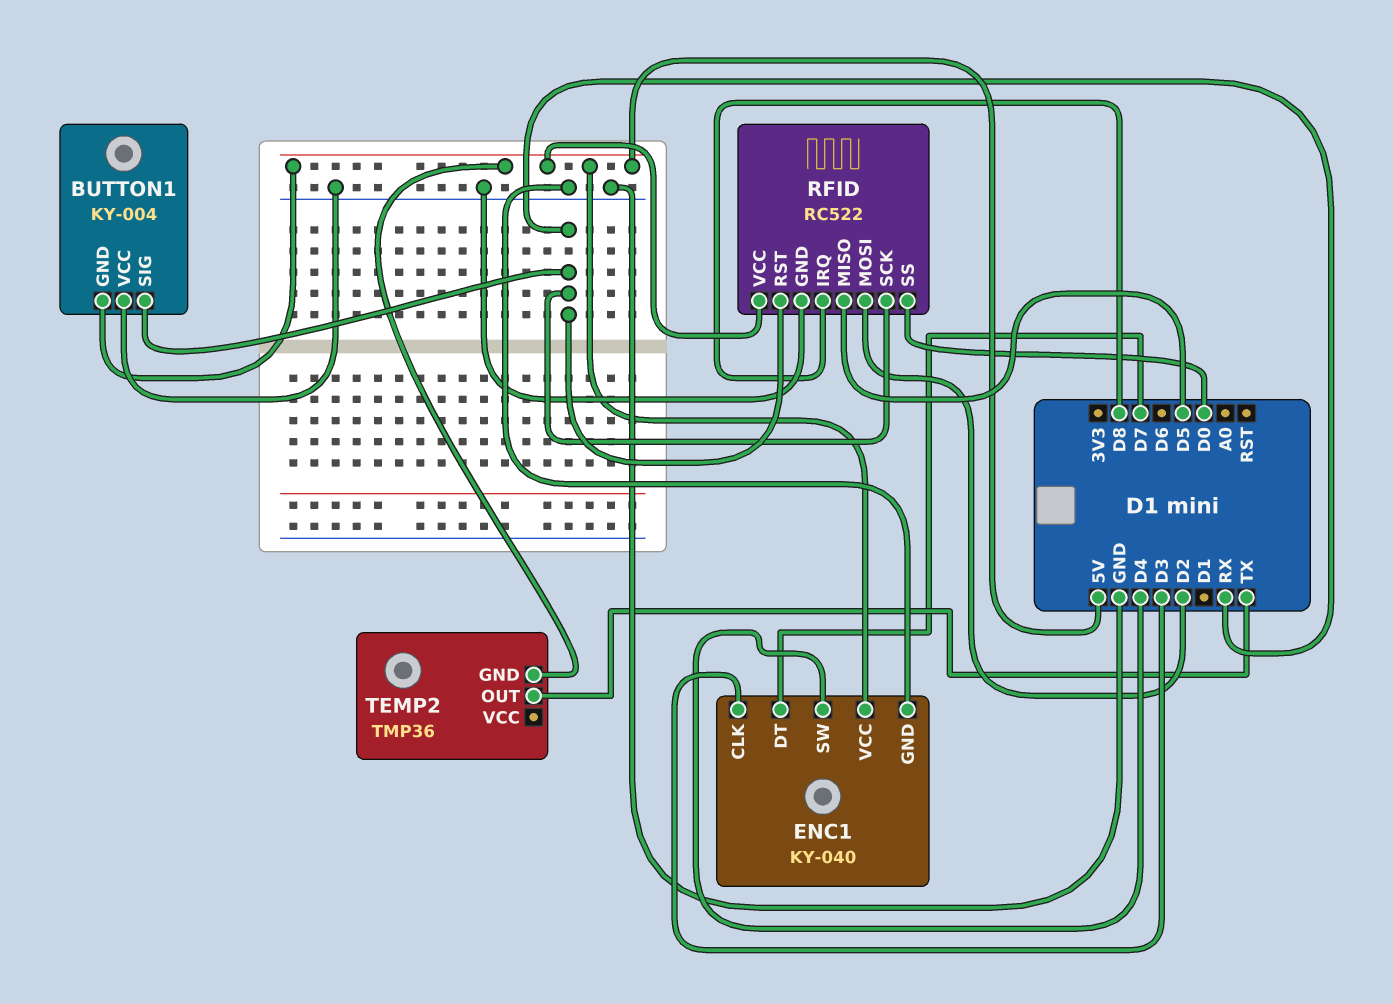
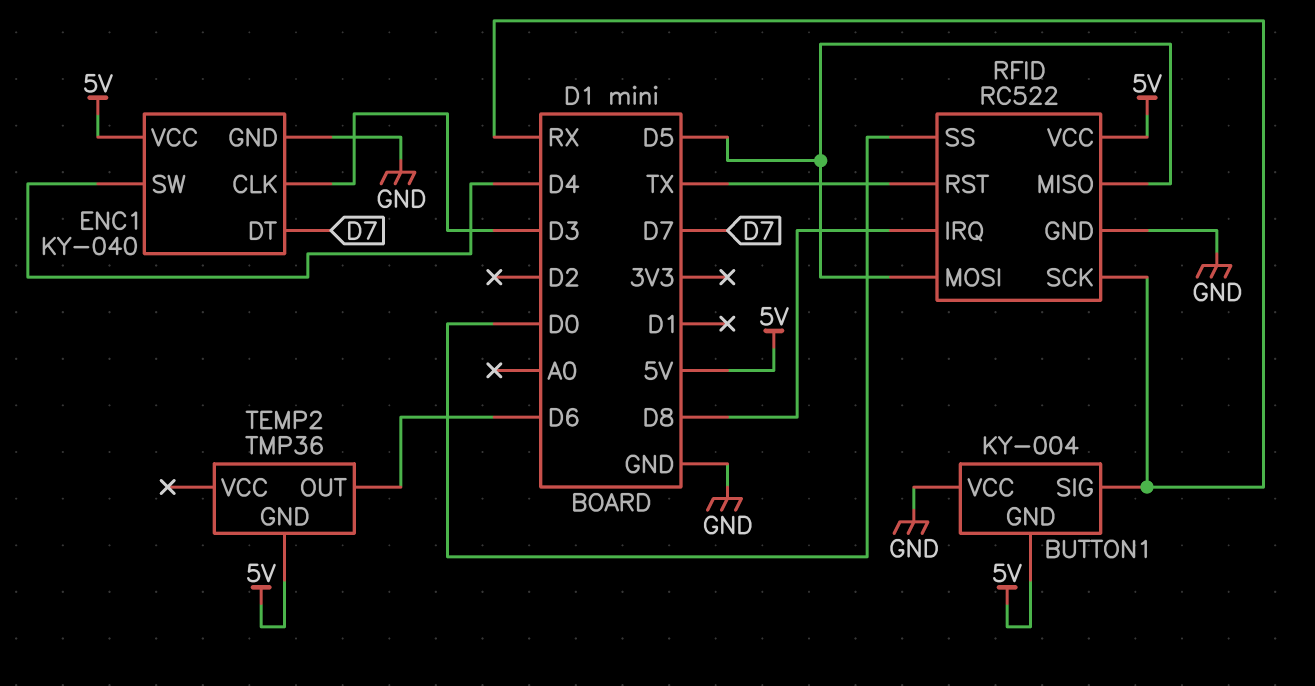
RFID pin MOSI: D2 -> D5
RFID pin RST: RX -> TX
TEMP2 pin OUT: TX -> D6

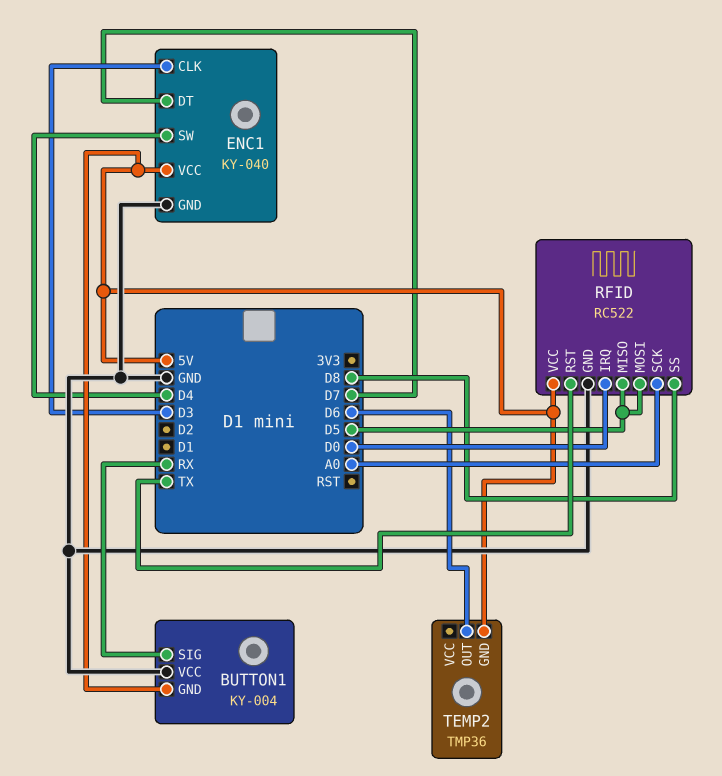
RFID pin IRQ: D8 -> D0
RFID pin SCK: RX -> A0
RFID pin SS: D0 -> D8

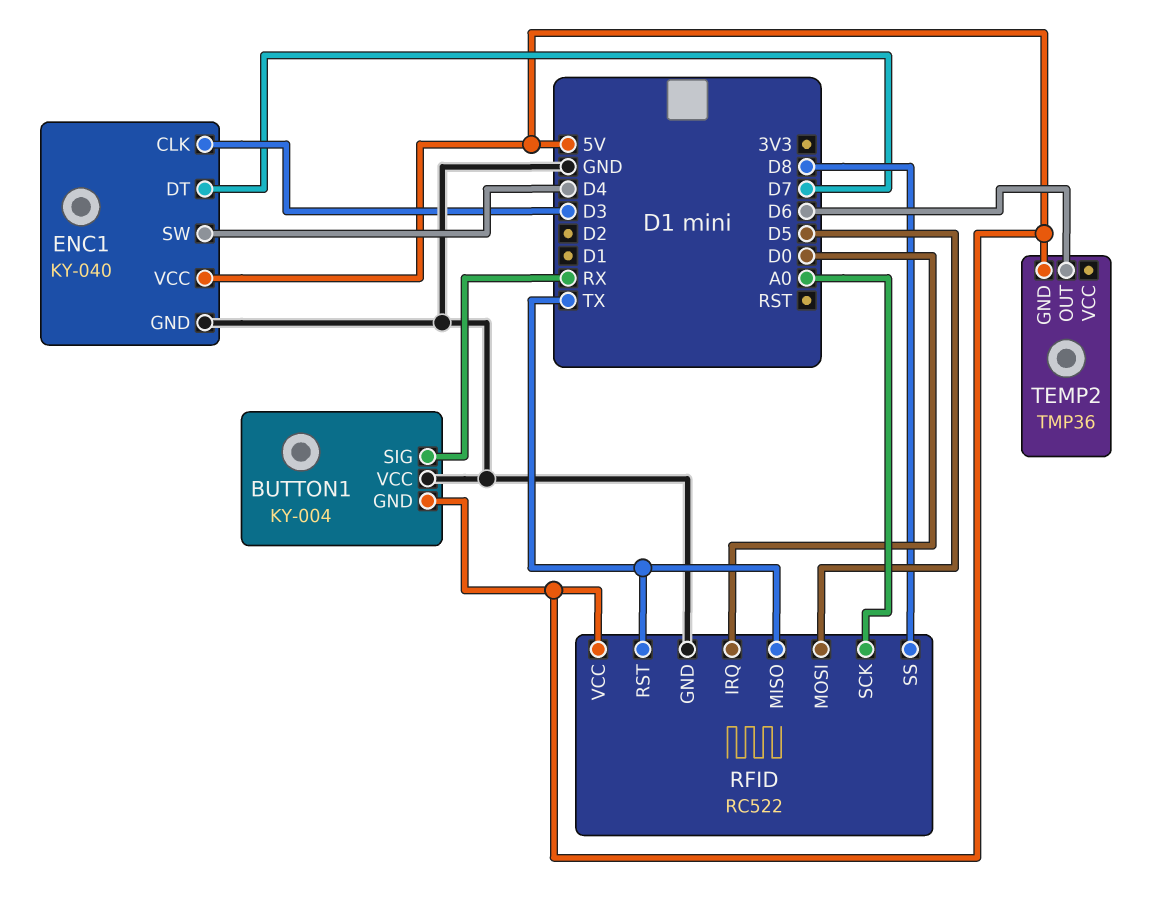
RFID pin MISO: D5 -> TX

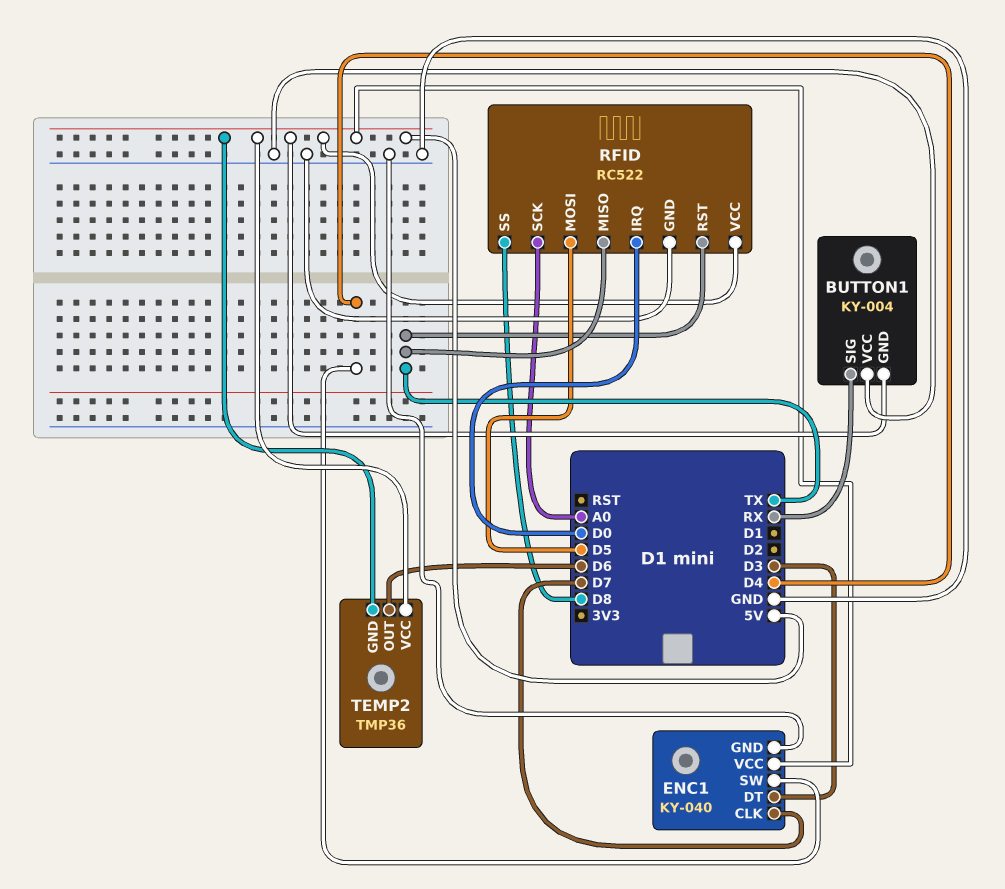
ENC1 pin CLK: D3 -> D7
ENC1 pin DT: D7 -> D3
TEMP2 pin VCC: none -> 5V

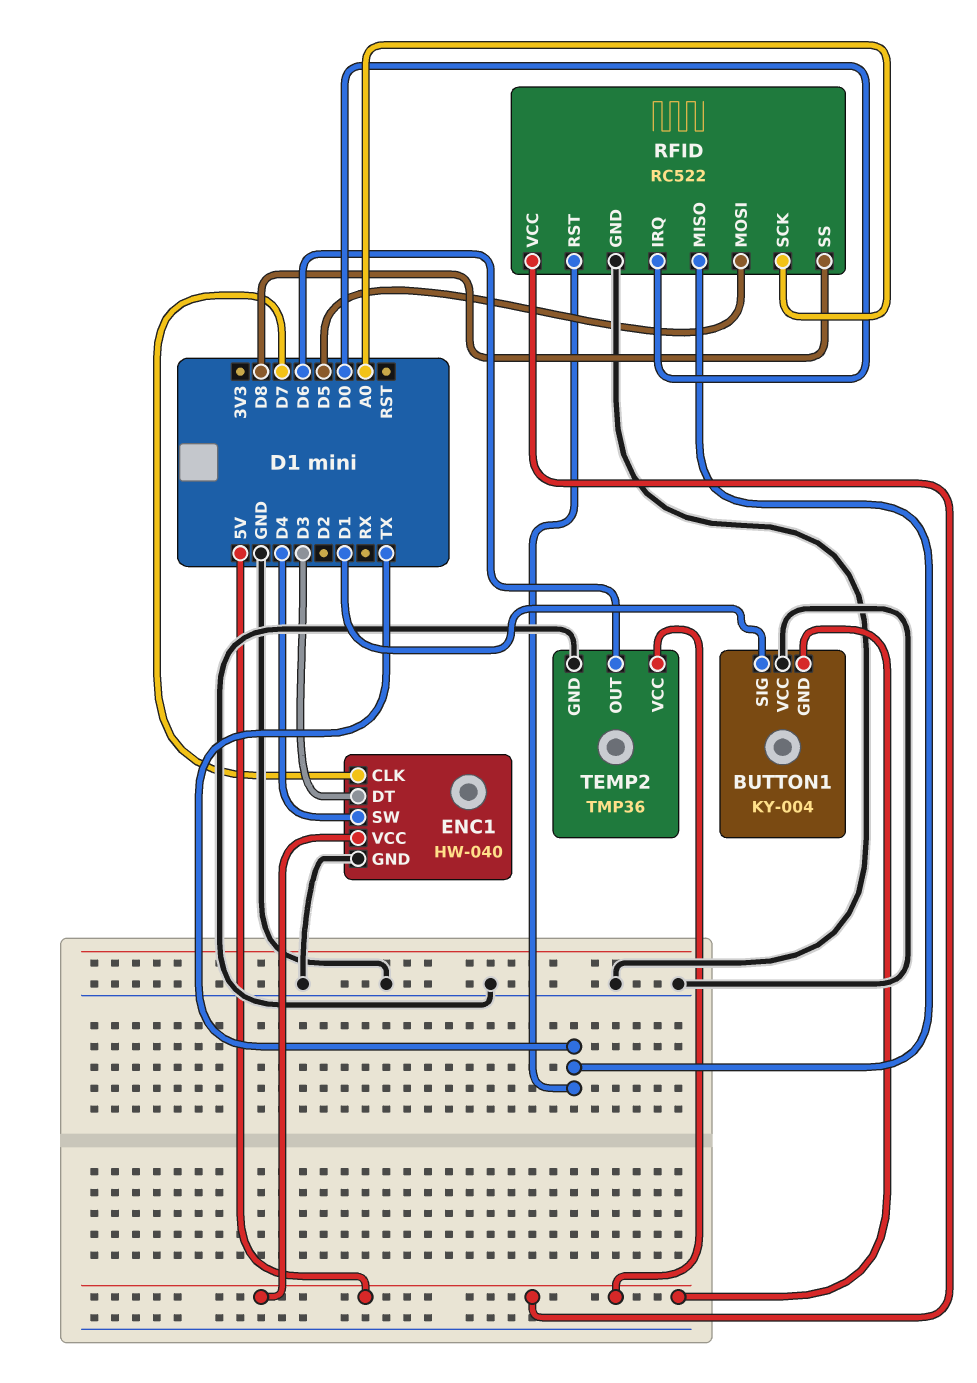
BUTTON1 pin SIG: RX -> D1
ENC1: KY-040 -> HW-040
TEMP2 pin GND: 5V -> GND

